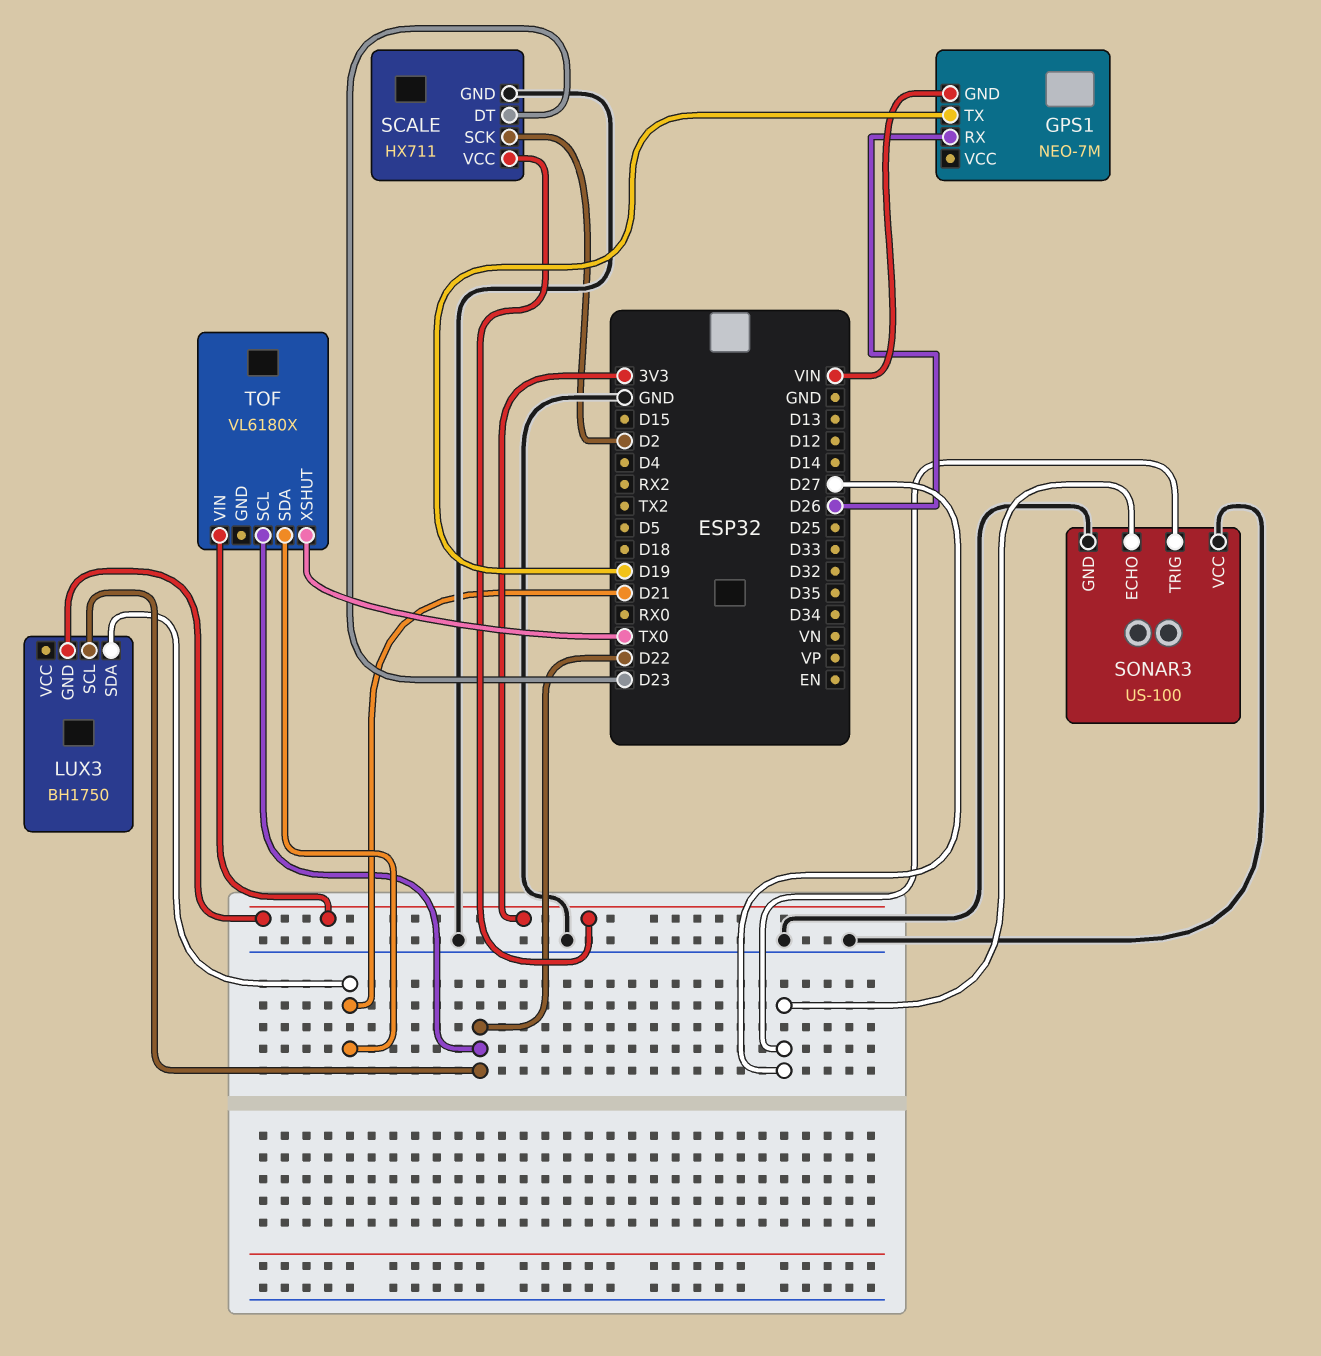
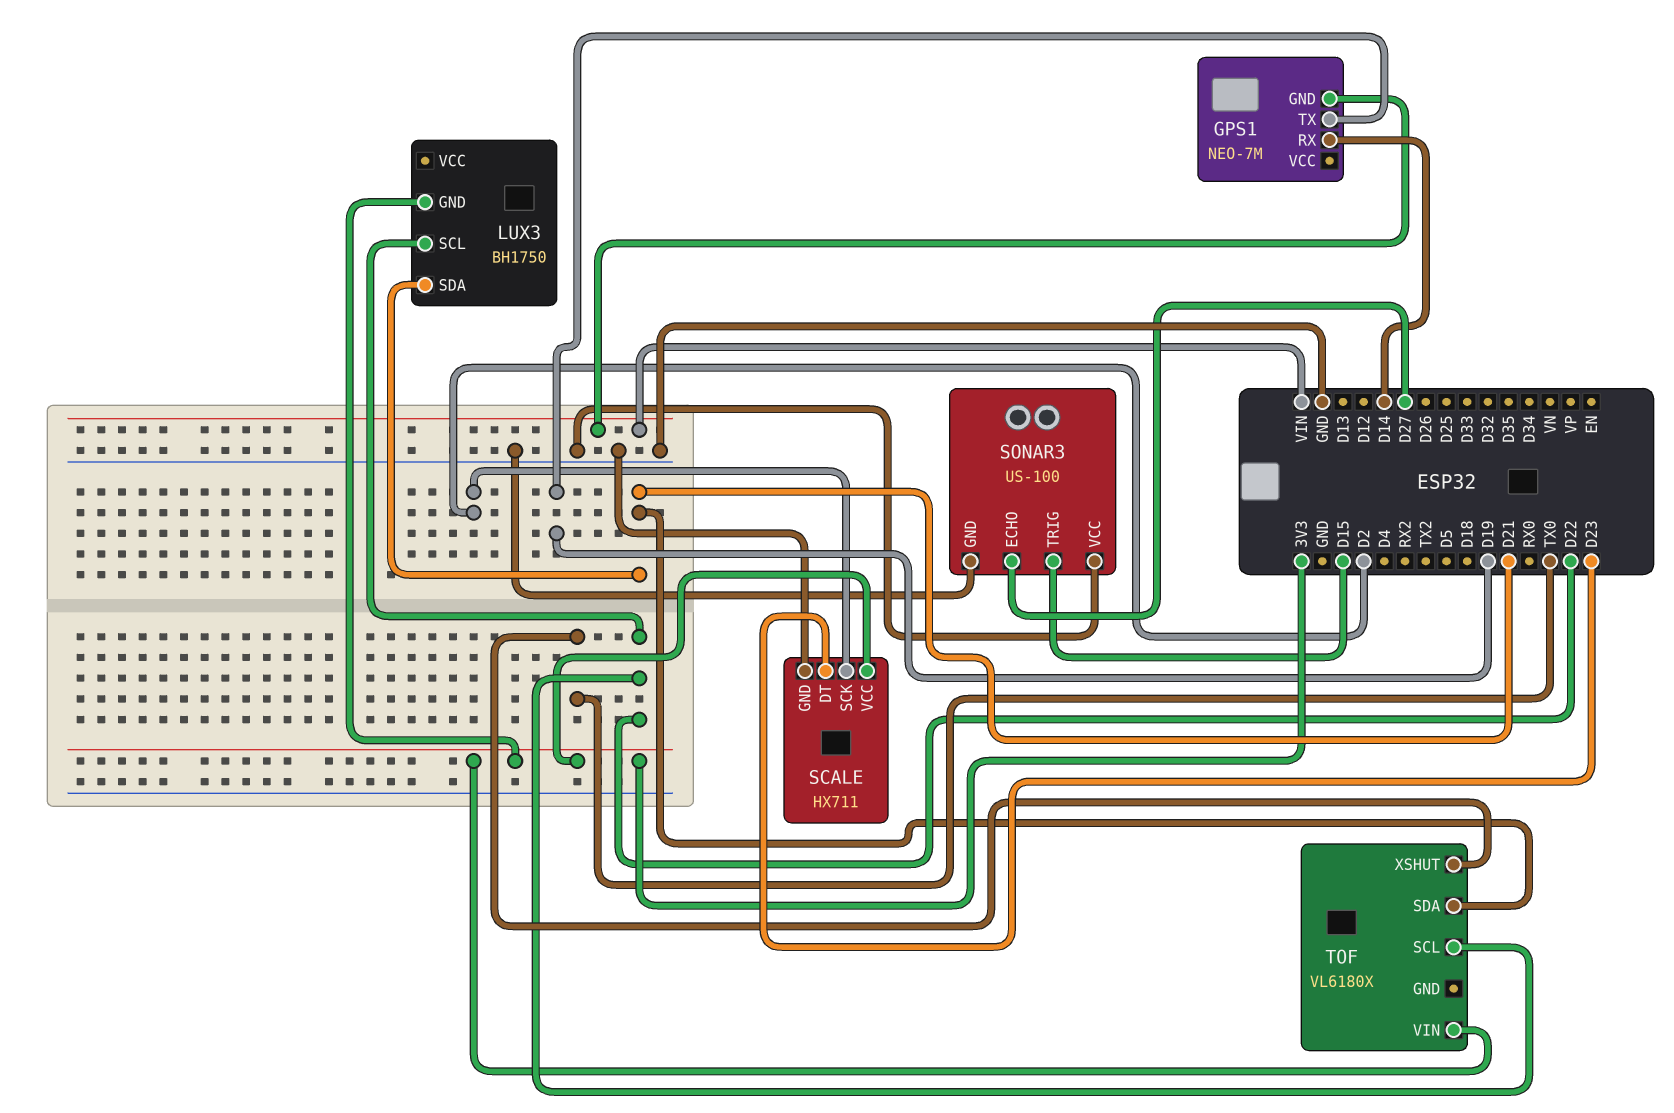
GPS1 pin RX: D26 -> D14
SONAR3 pin TRIG: D27 -> D15

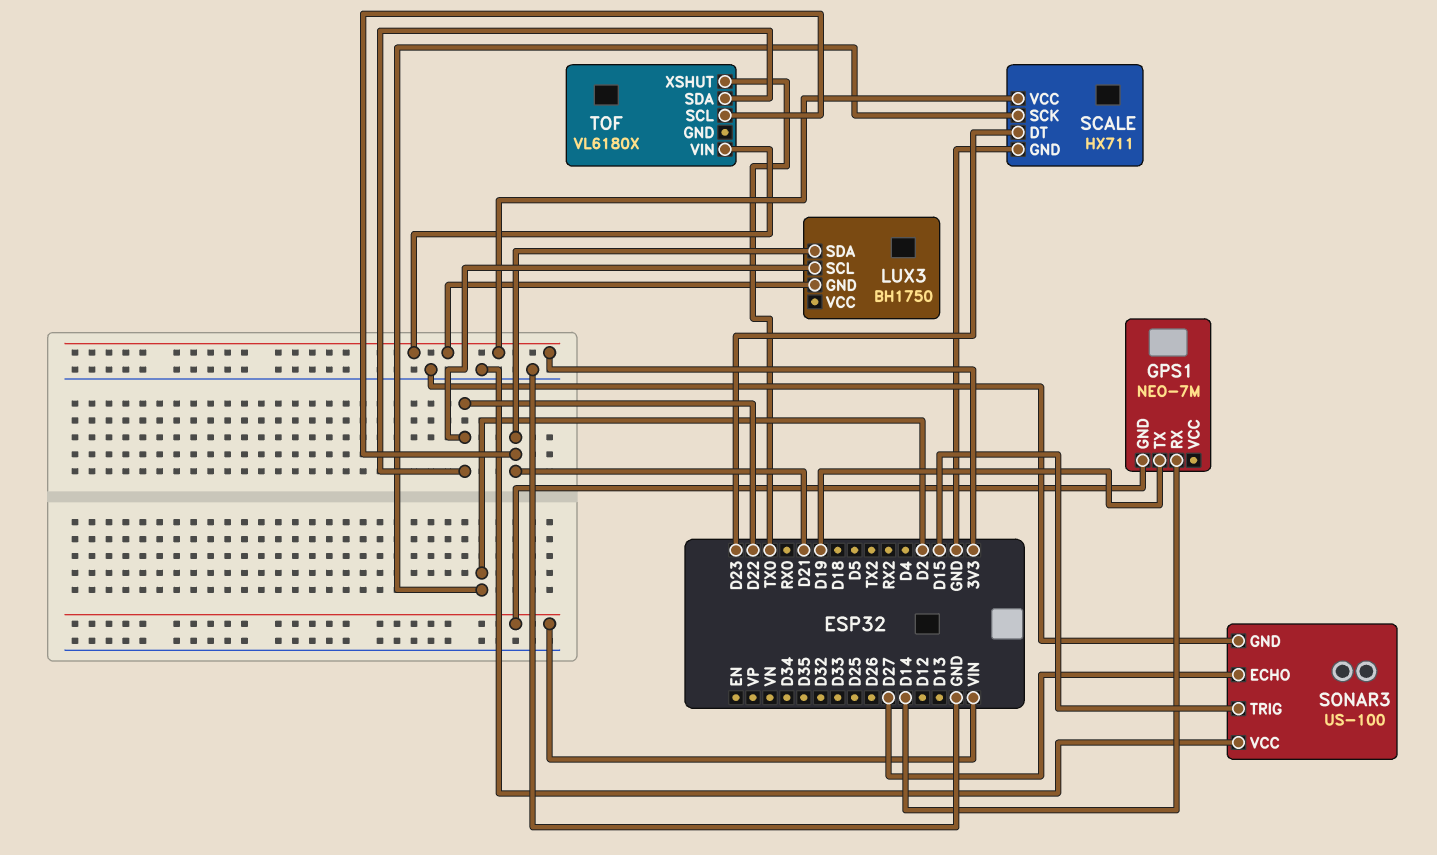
TOF pin SCL: D22 -> D21
TOF pin SDA: D21 -> D22

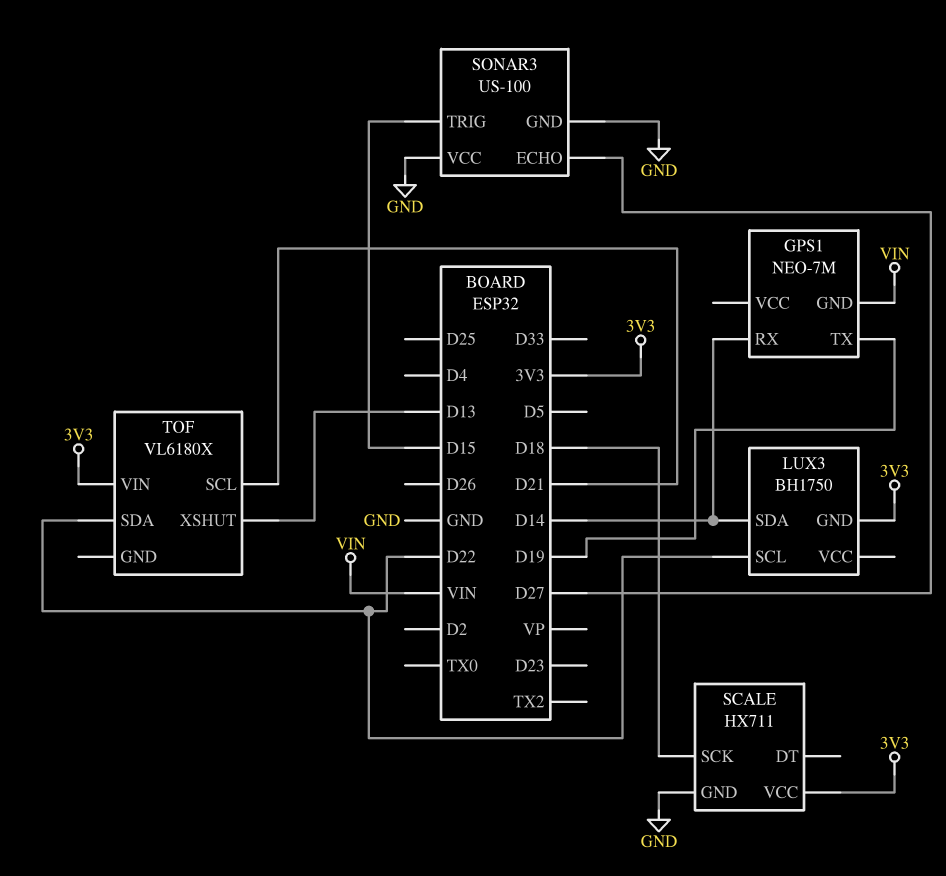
LUX3 pin SDA: D21 -> D14
SCALE pin DT: D23 -> none
SCALE pin SCK: D2 -> D18
TOF pin XSHUT: TX0 -> D13

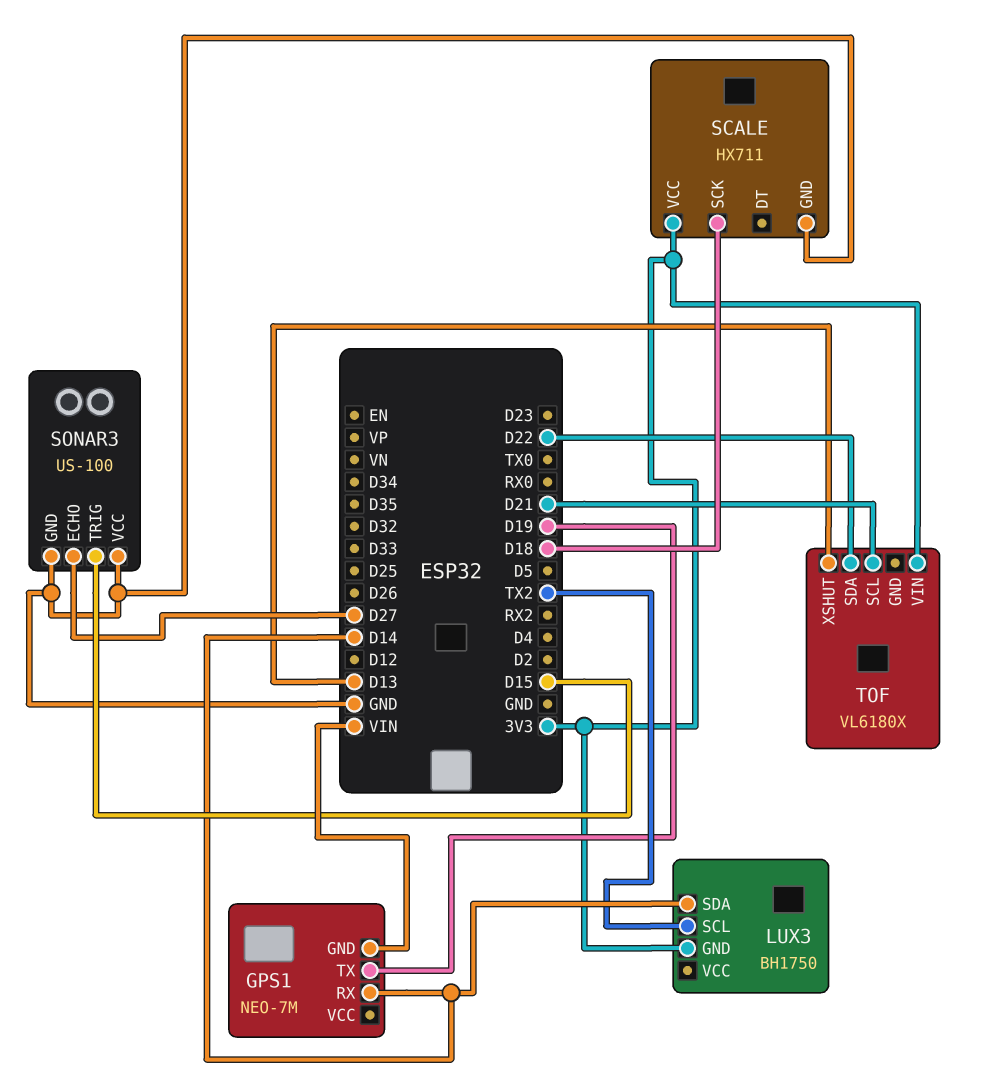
LUX3 pin SCL: D22 -> TX2

